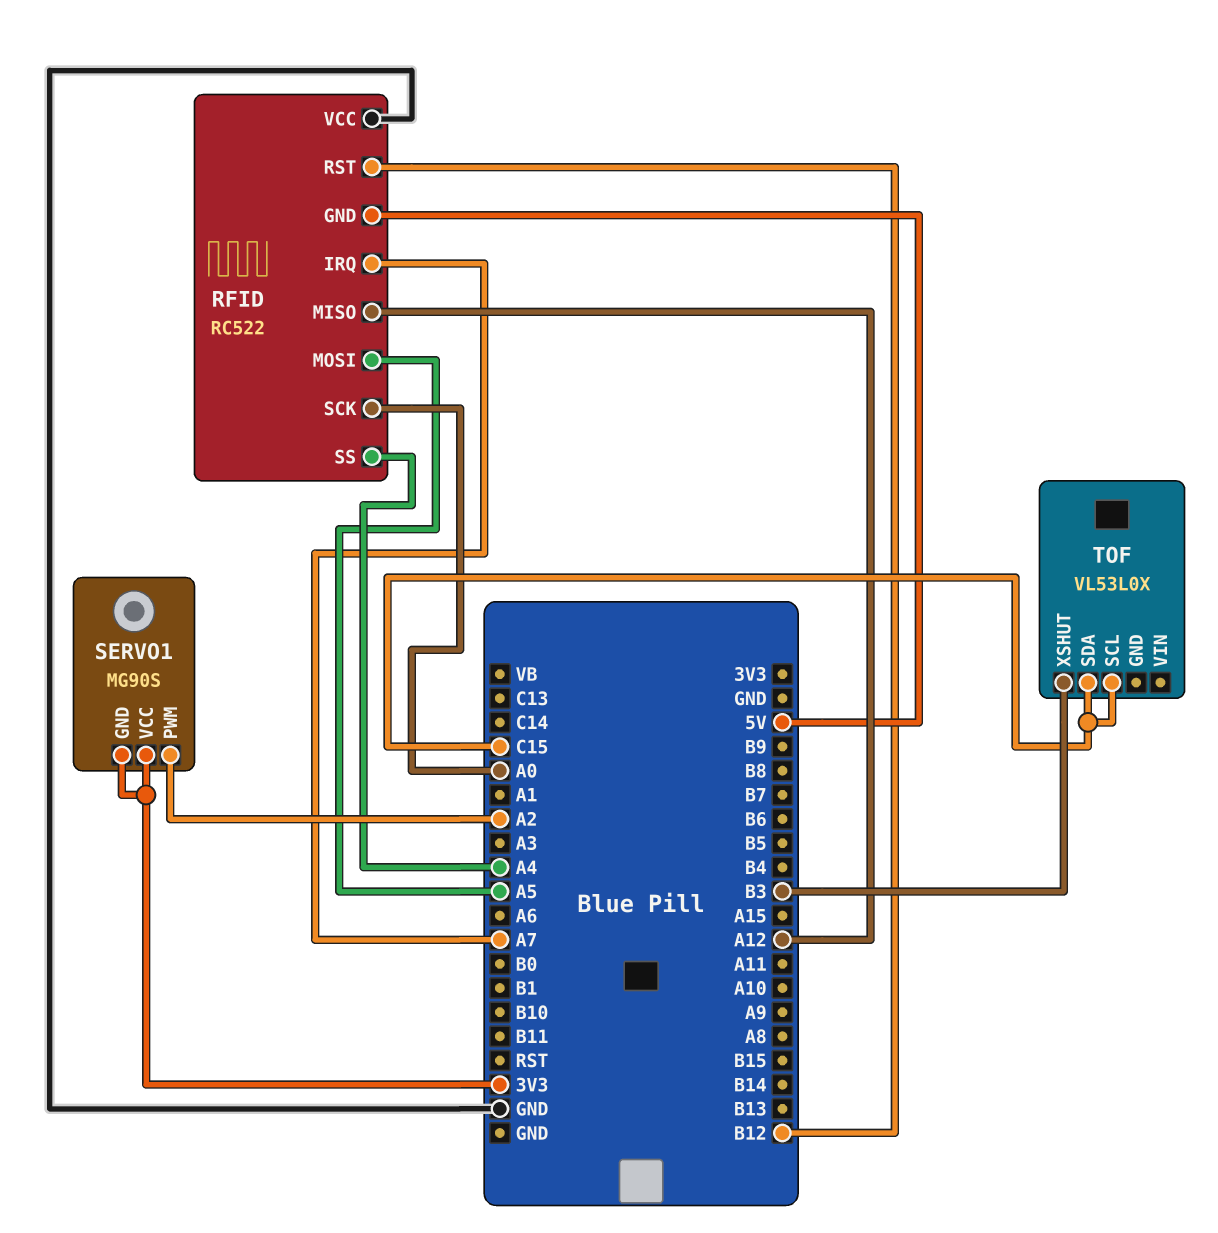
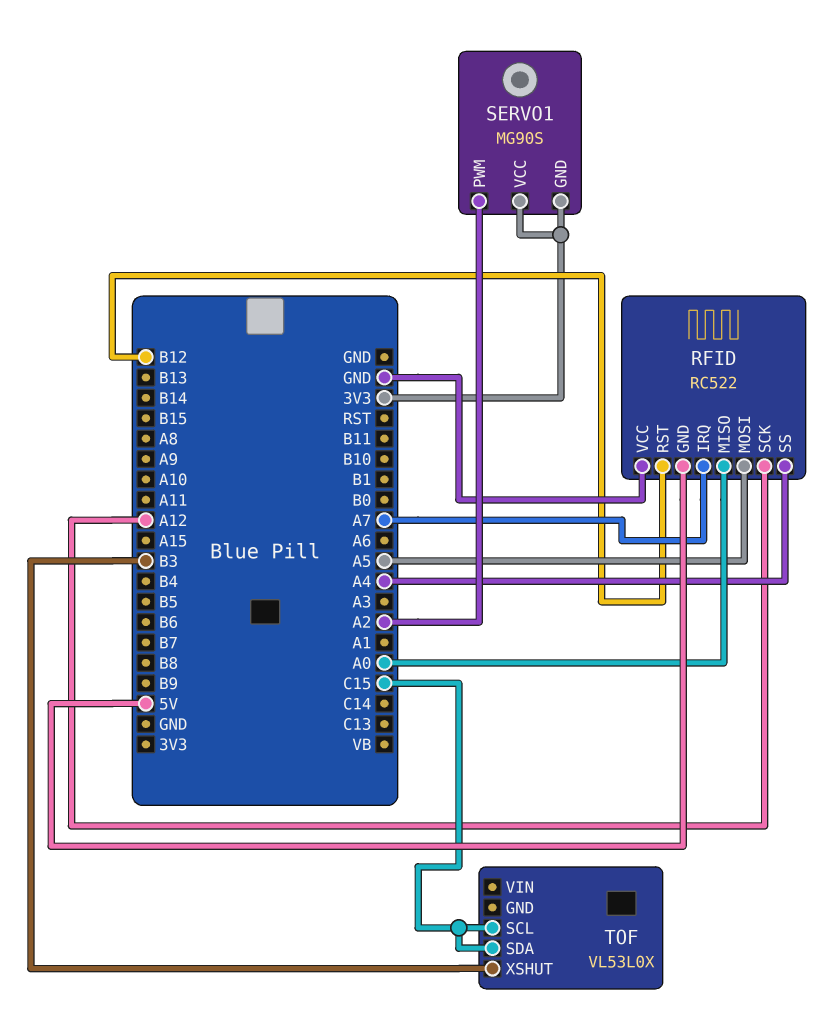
RFID pin MISO: A12 -> A0
RFID pin SCK: A0 -> A12

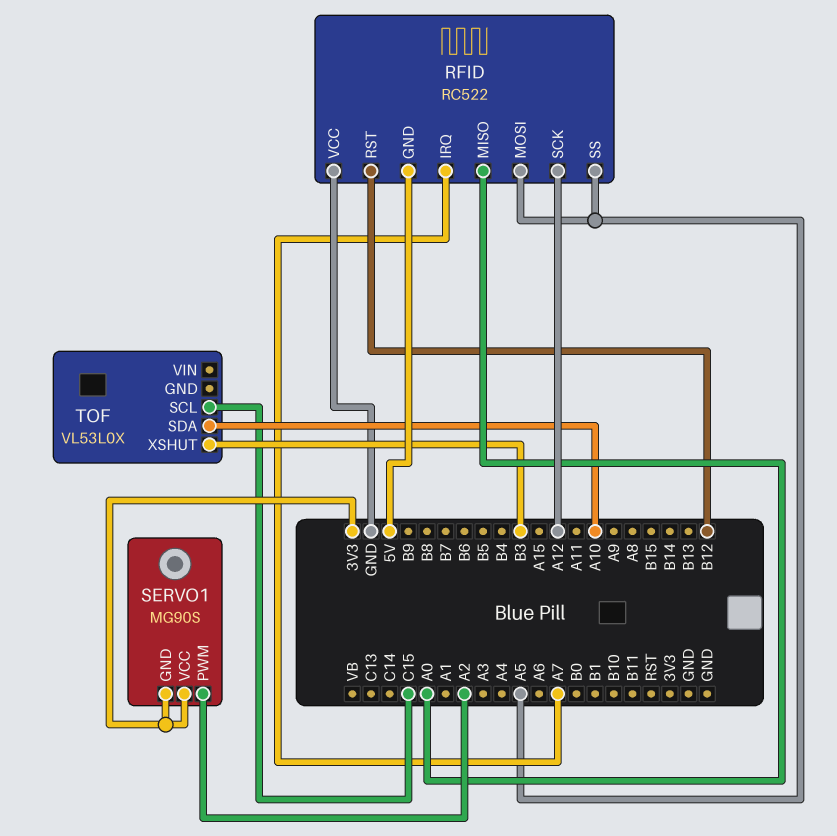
RFID pin SS: A4 -> A5
TOF pin SDA: C15 -> A10

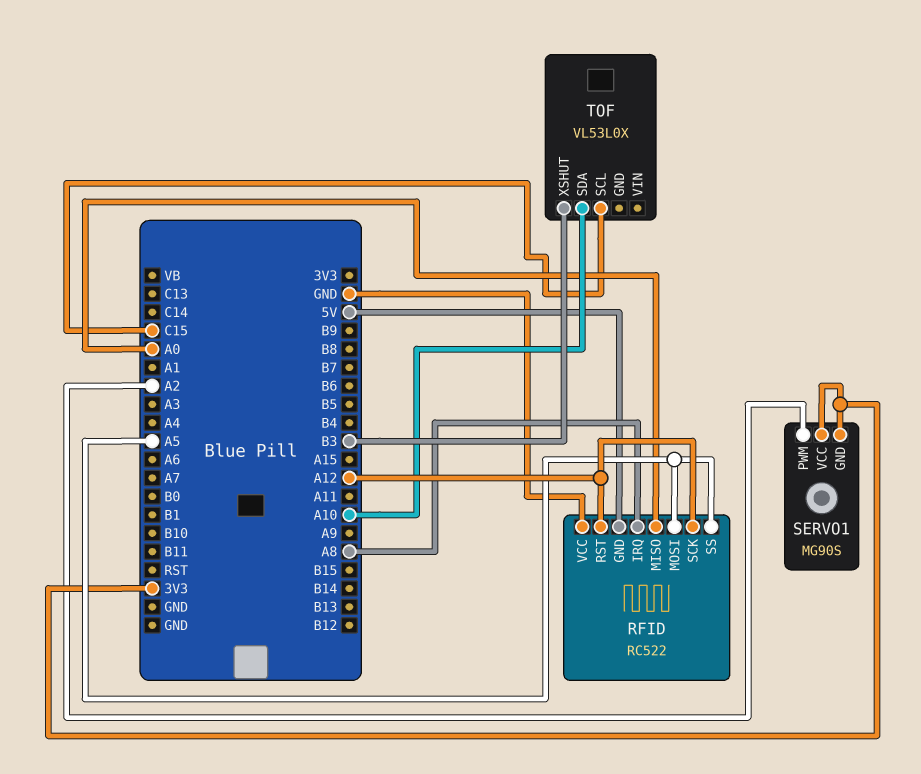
RFID pin IRQ: A7 -> A8
RFID pin RST: B12 -> A12

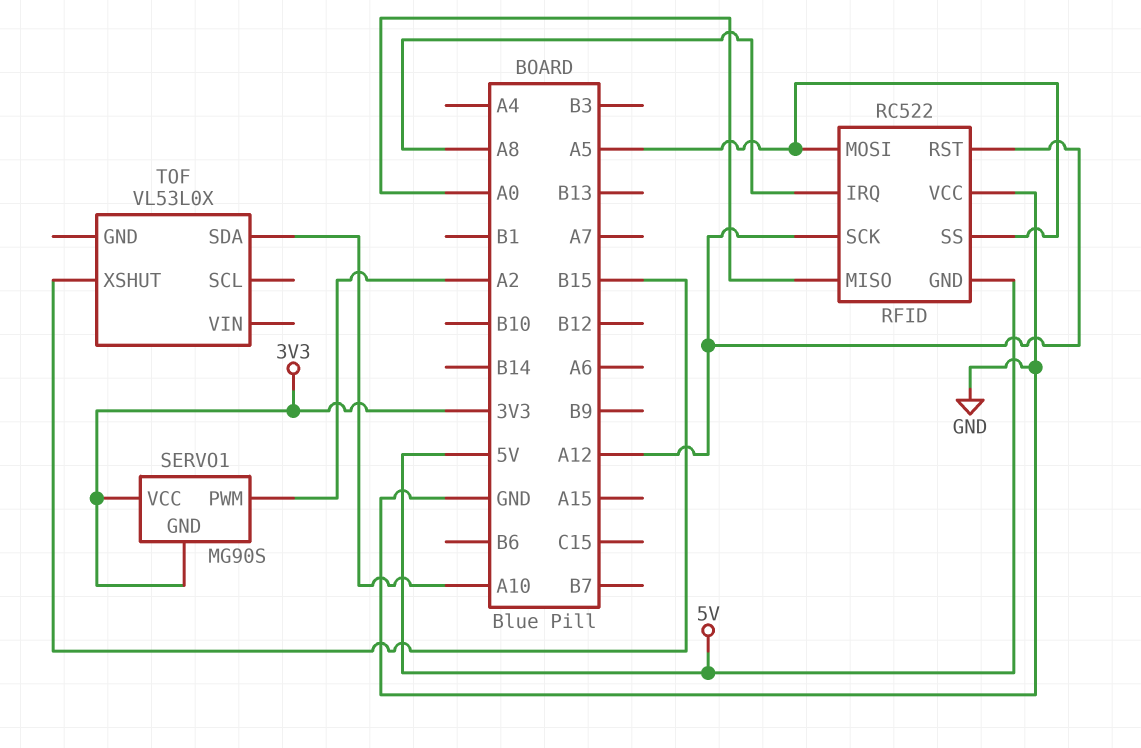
TOF pin SCL: C15 -> none
TOF pin XSHUT: B3 -> B15

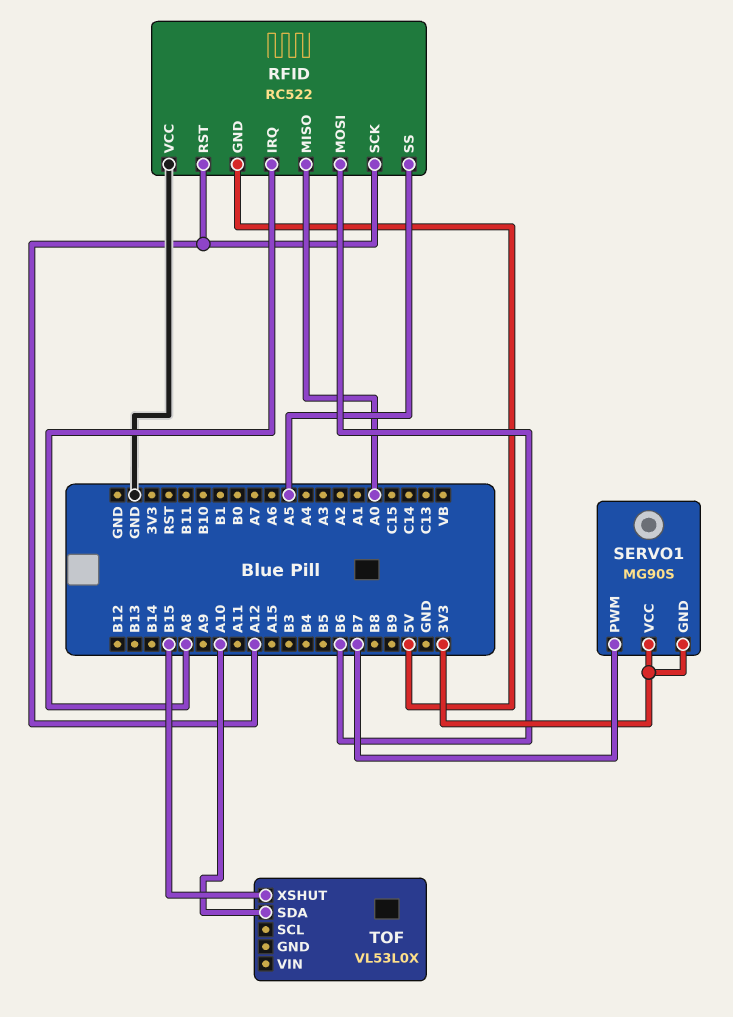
RFID pin MOSI: A5 -> B6
SERVO1 pin PWM: A2 -> B7

